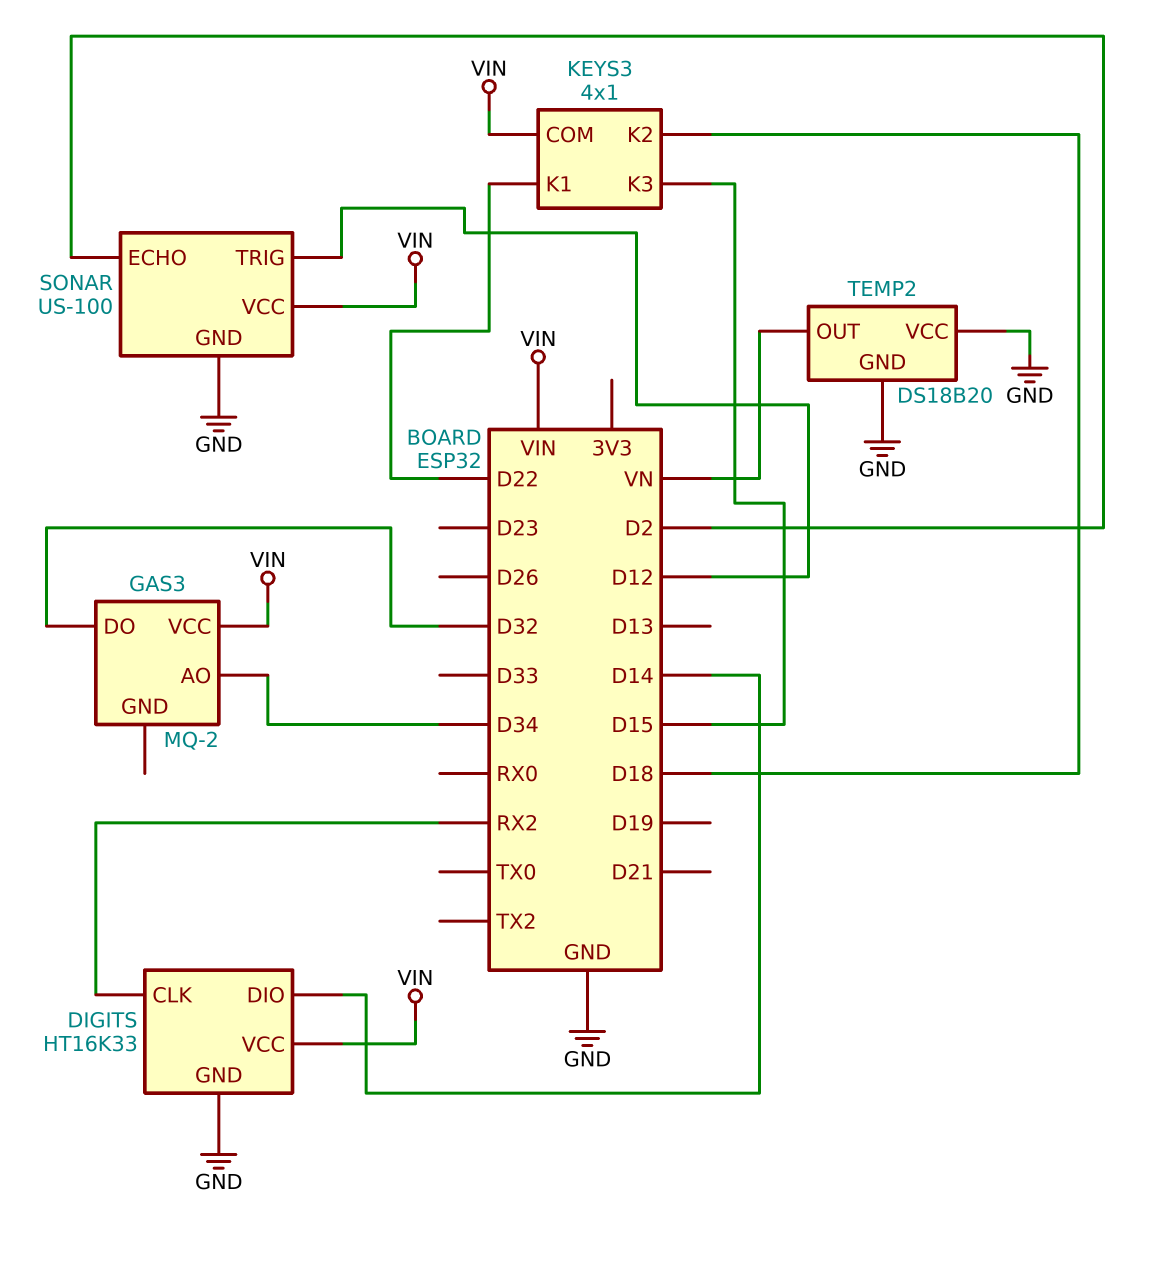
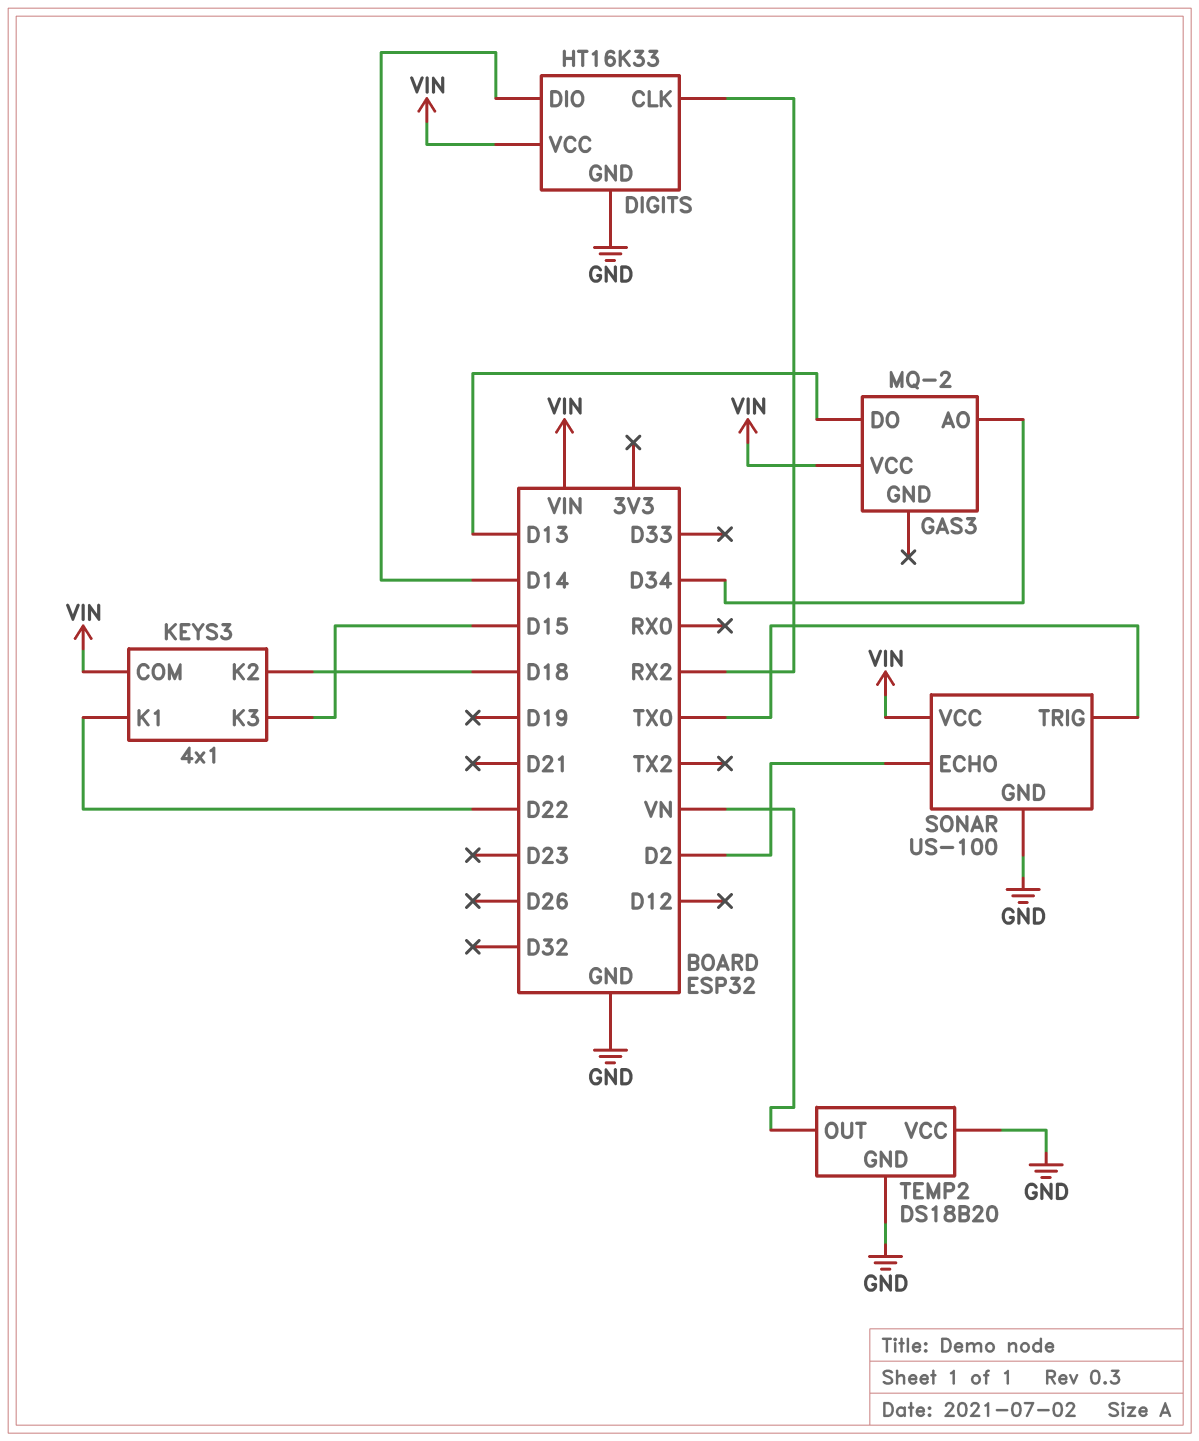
GAS3 pin DO: D32 -> D13
SONAR pin TRIG: D12 -> TX0

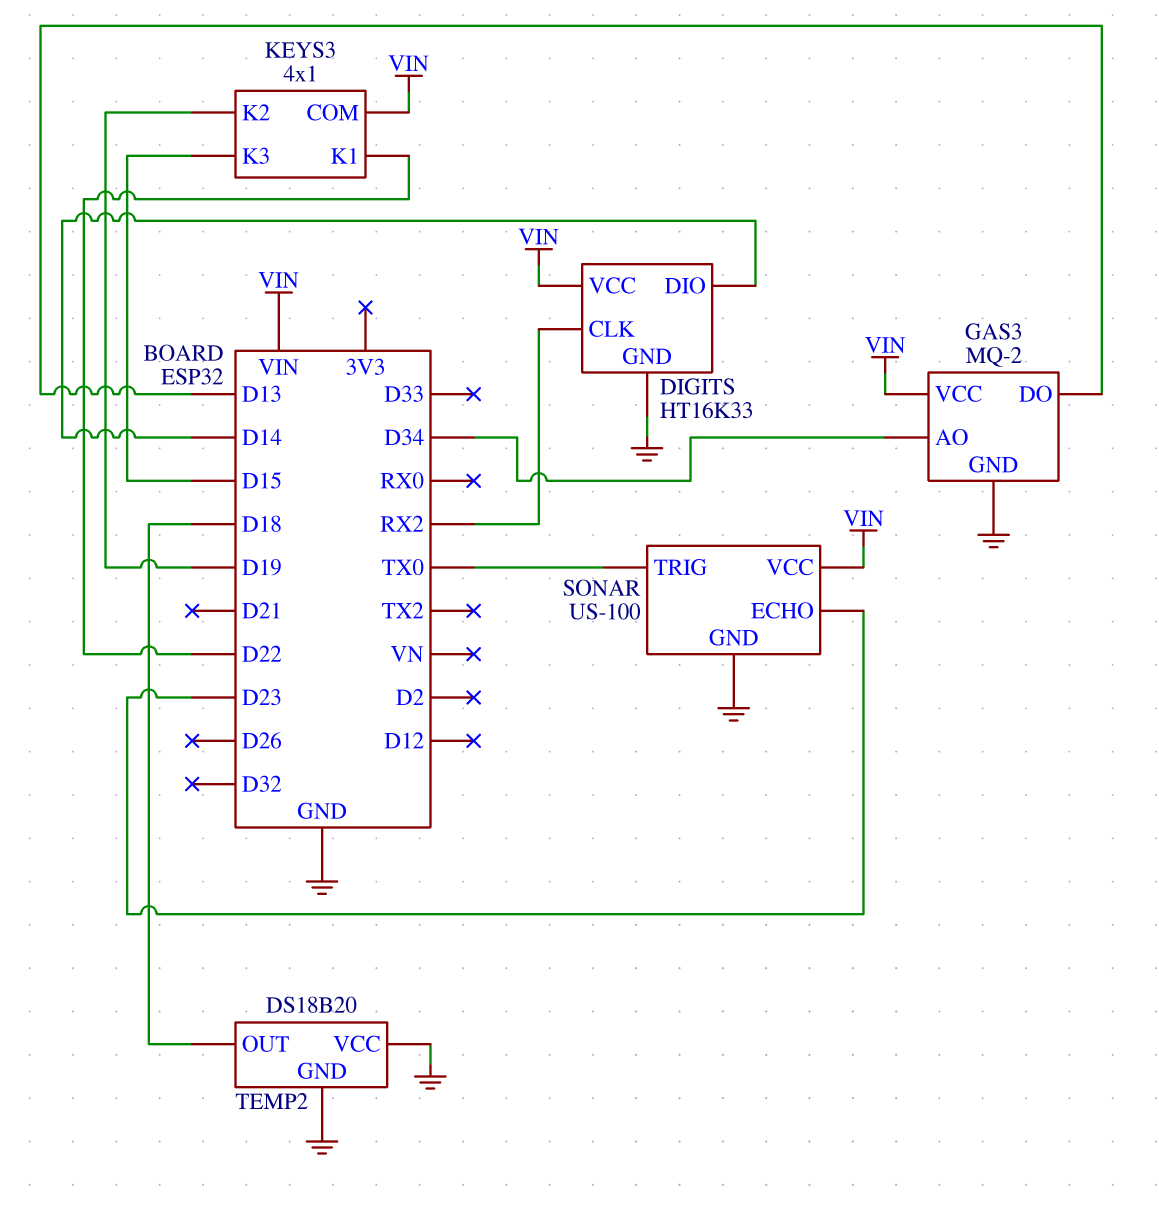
GAS3 pin GND: none -> GND
KEYS3 pin K2: D18 -> D19
SONAR pin ECHO: D2 -> D23
TEMP2 pin OUT: VN -> D18

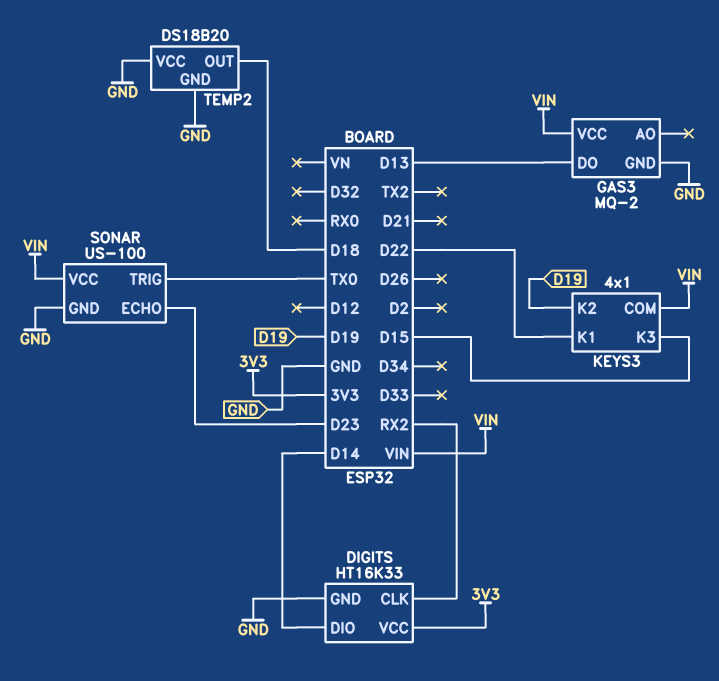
DIGITS pin VCC: VIN -> 3V3
GAS3 pin AO: D34 -> none

